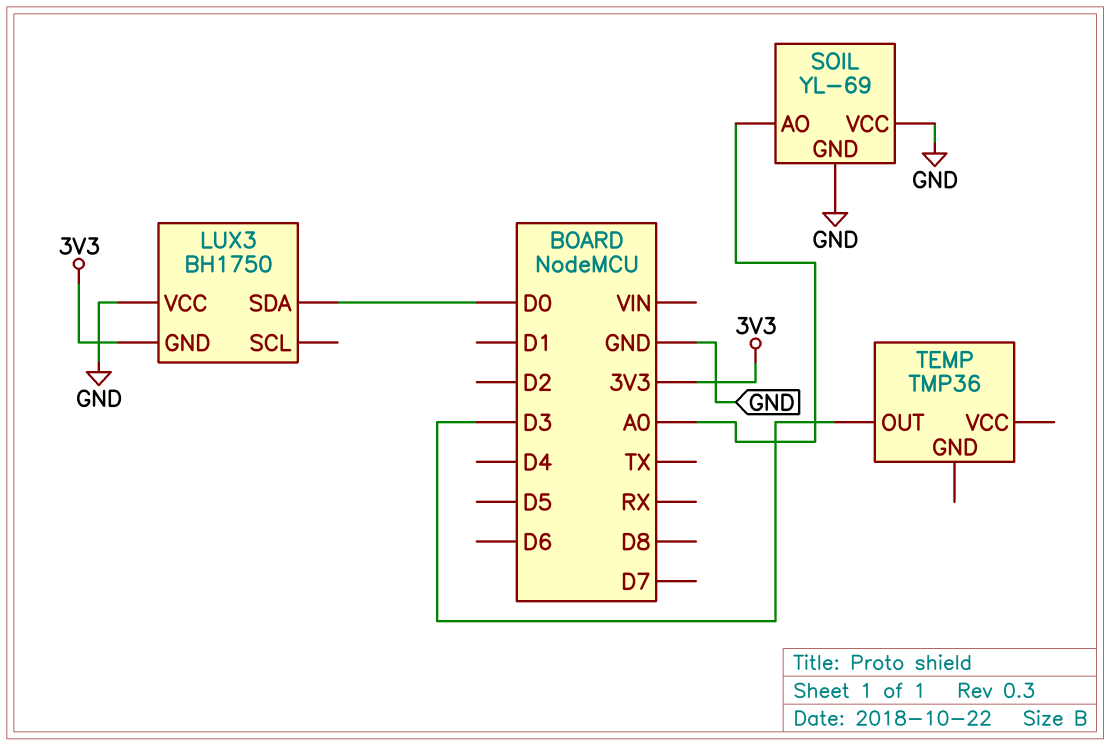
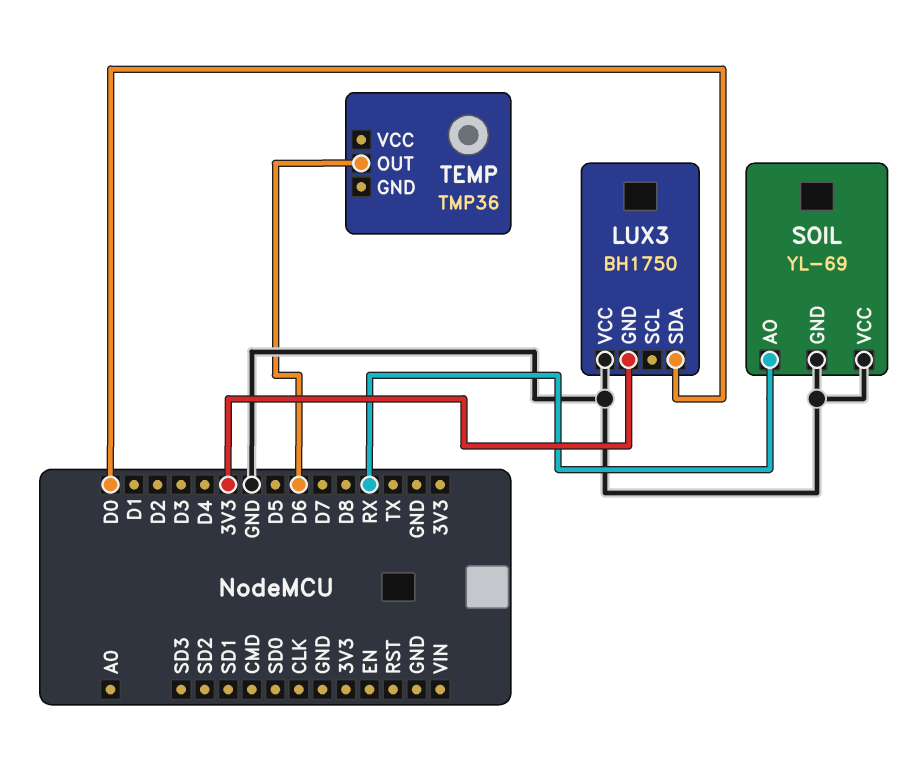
SOIL pin AO: A0 -> RX
TEMP pin OUT: D3 -> D6

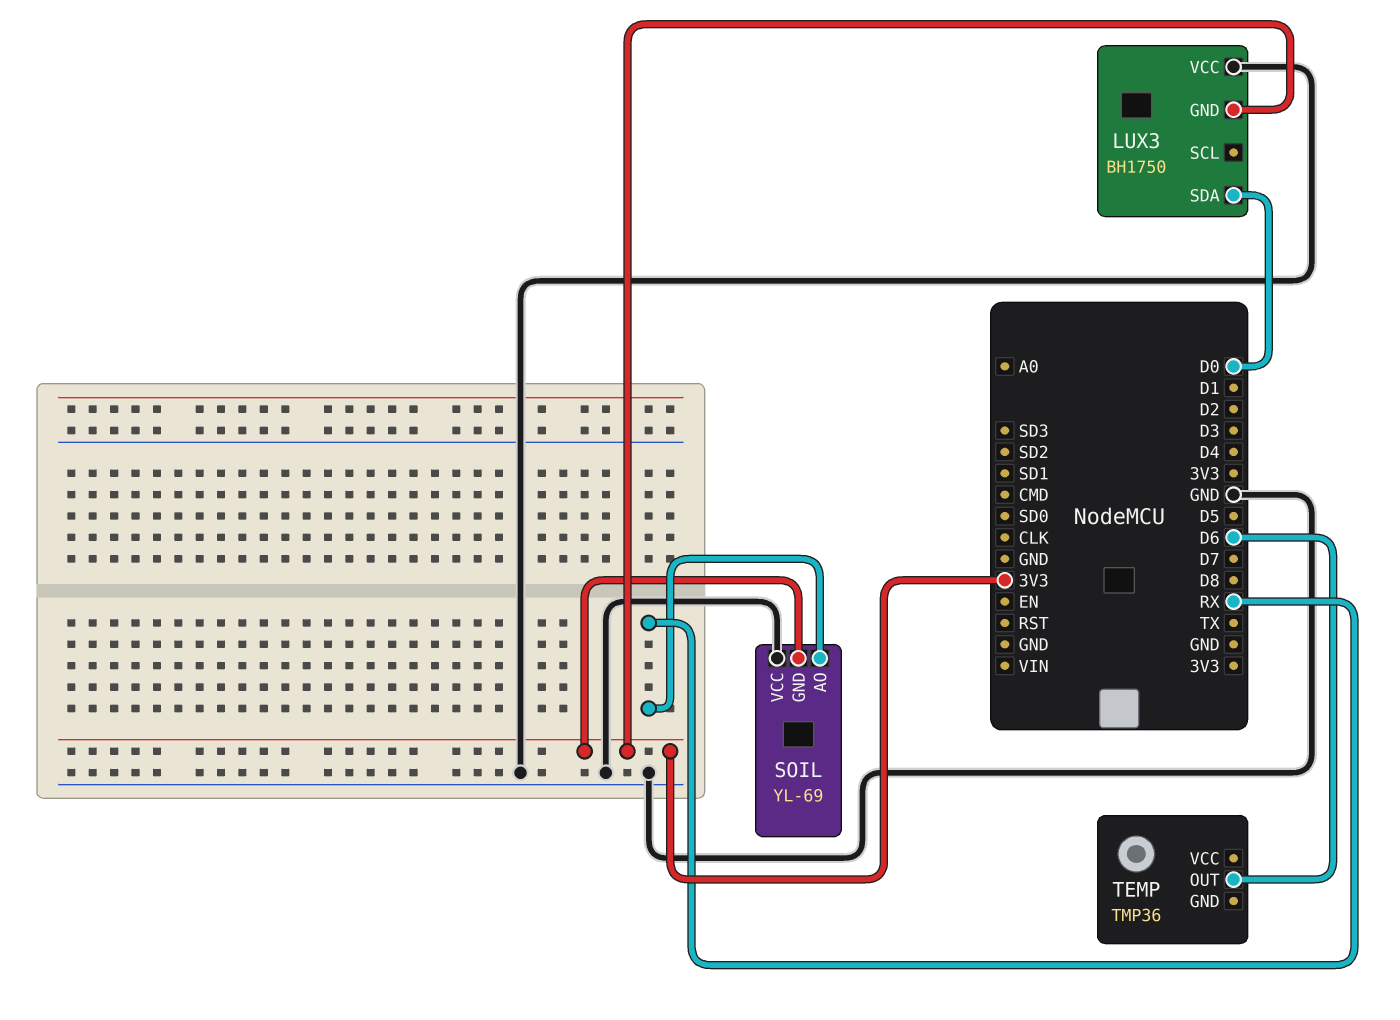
SOIL pin GND: GND -> 3V3

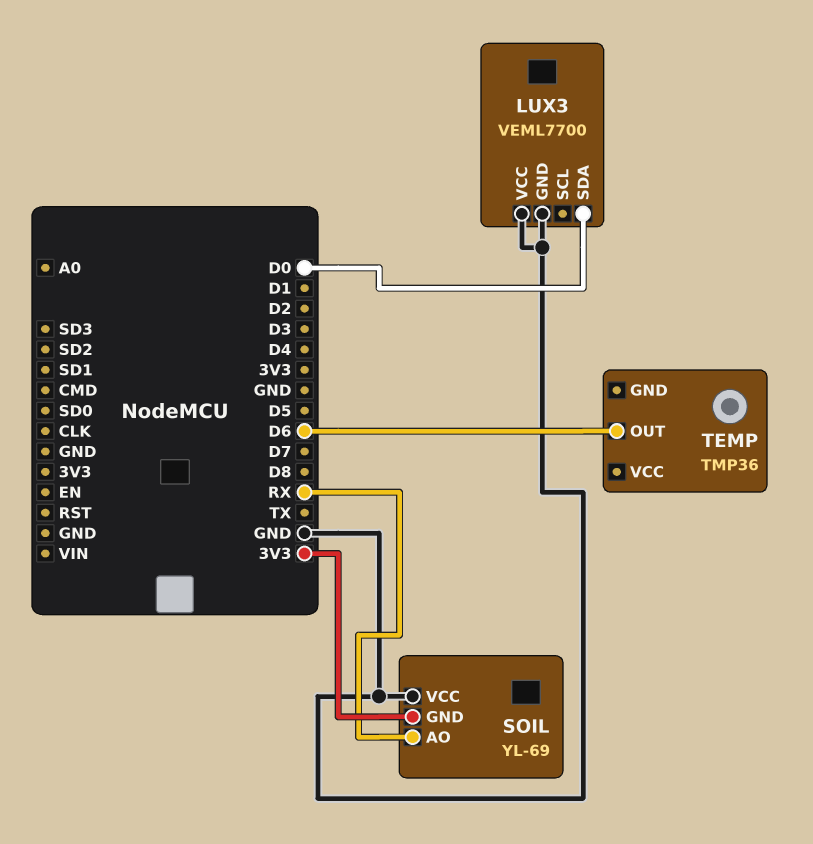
LUX3: BH1750 -> VEML7700
LUX3 pin GND: 3V3 -> GND

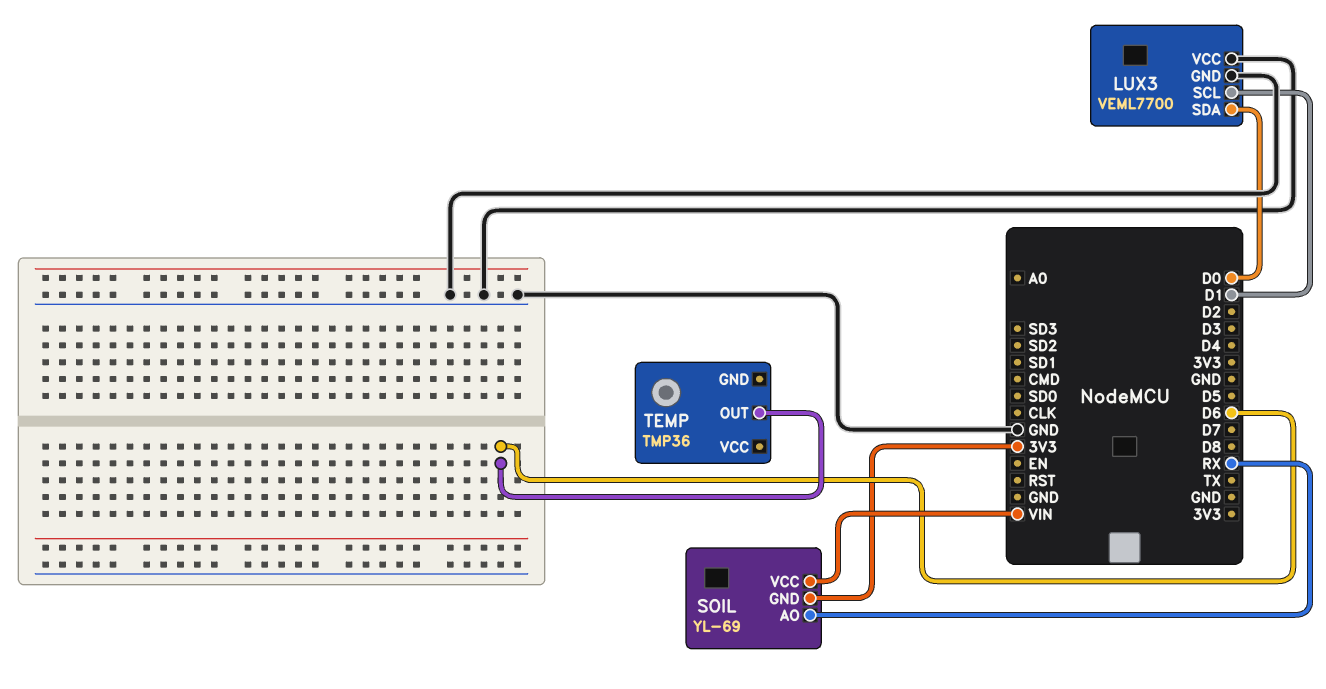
LUX3 pin SCL: none -> D1
SOIL pin VCC: GND -> VIN

